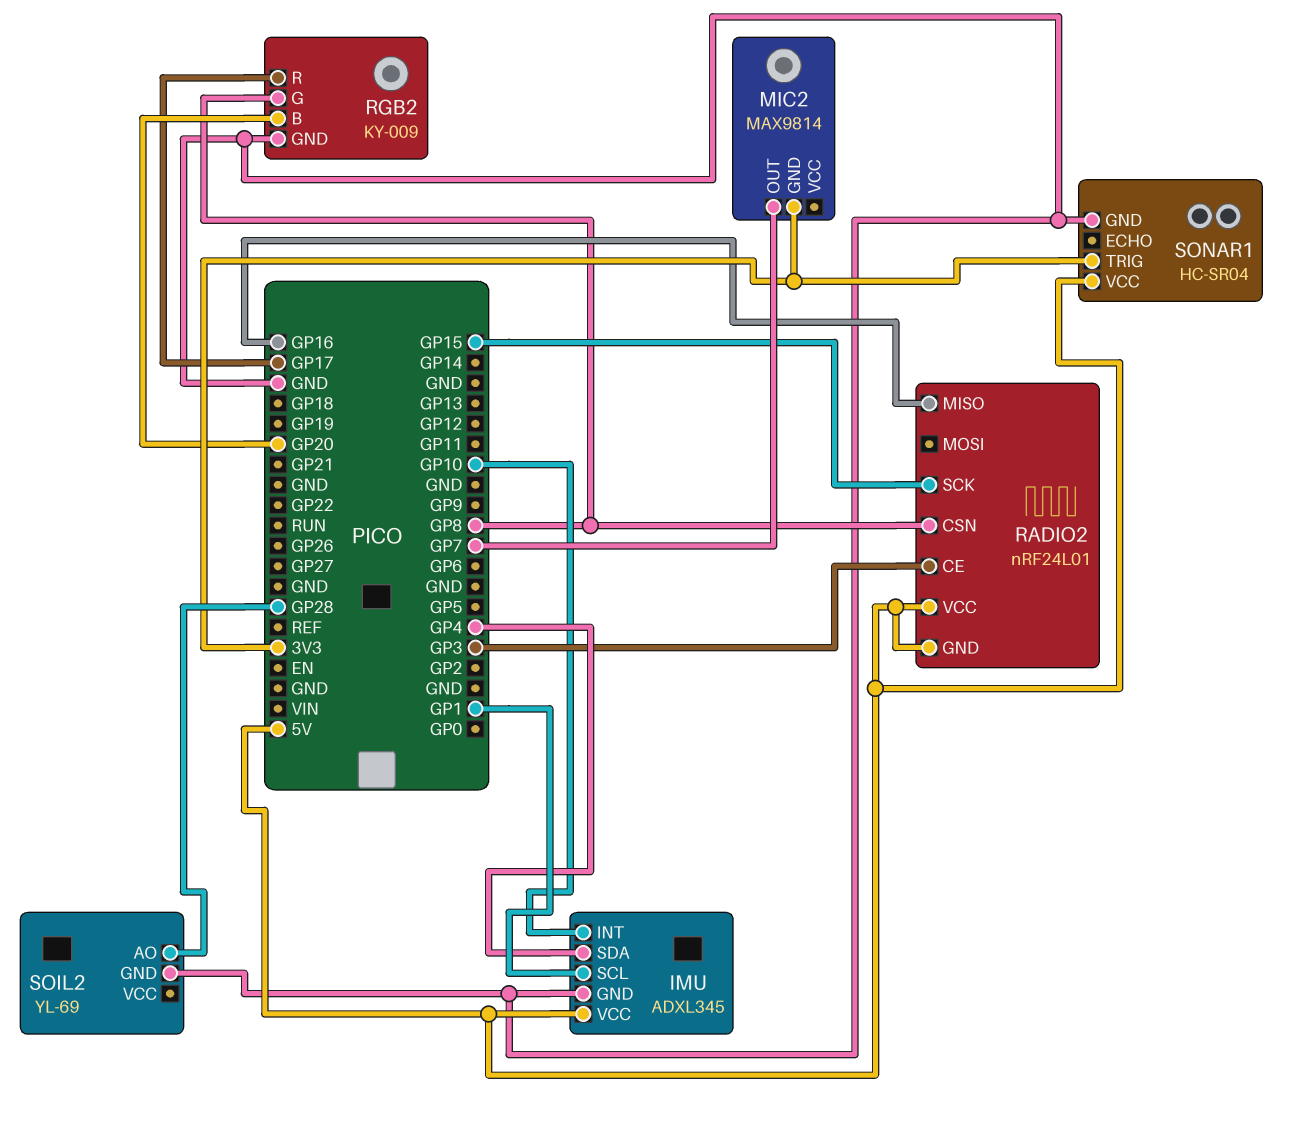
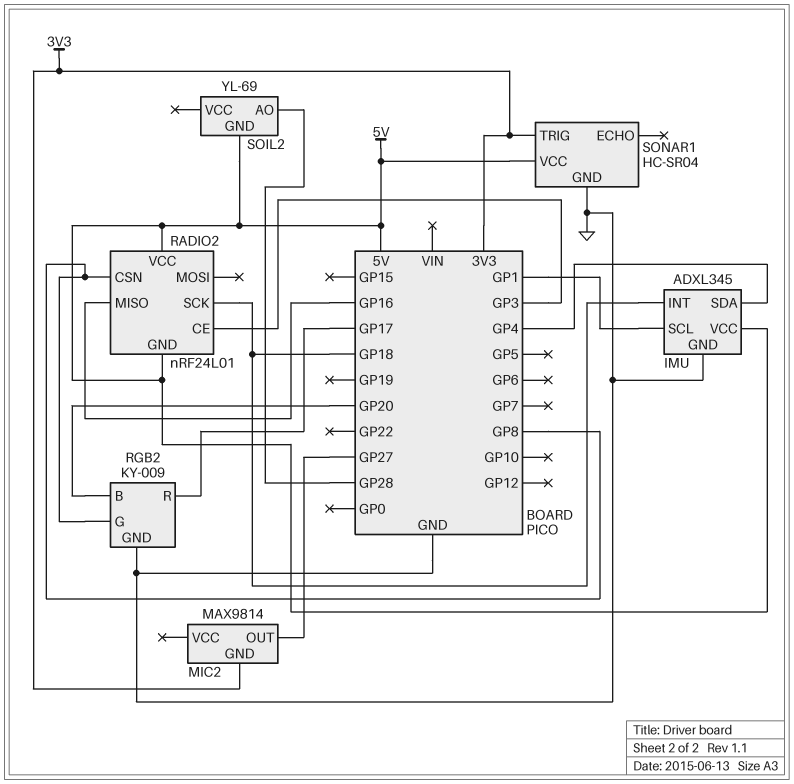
IMU pin INT: GP10 -> GP18
MIC2 pin OUT: GP7 -> GP27
RADIO2 pin SCK: GP15 -> GP18
SOIL2 pin GND: GND -> 5V

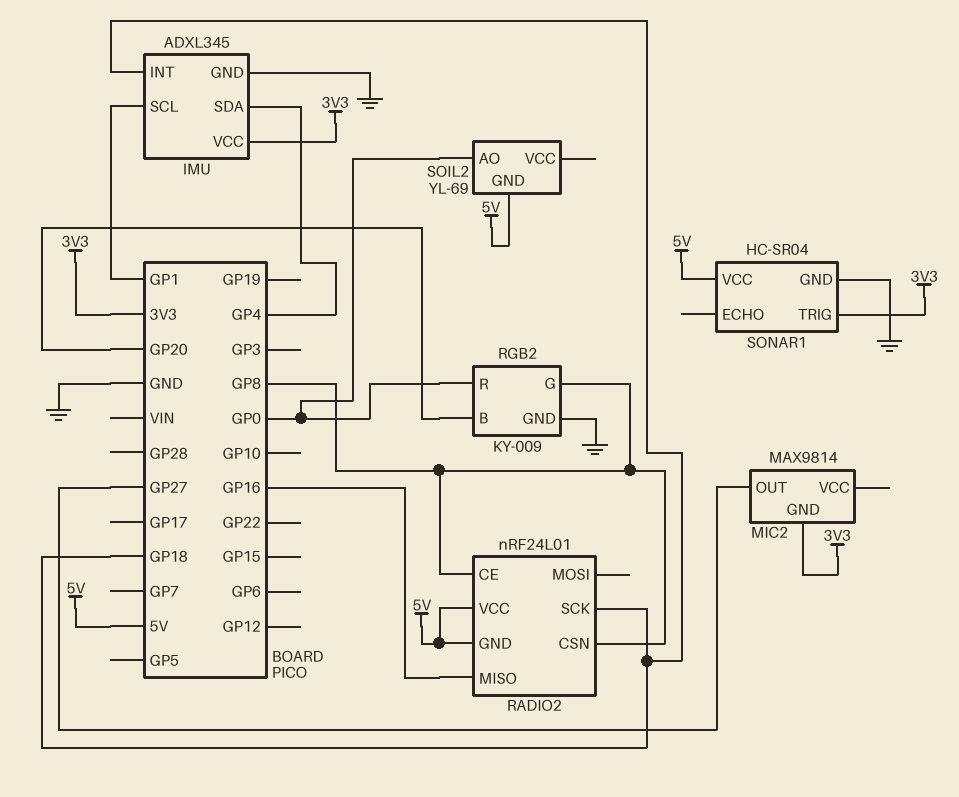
IMU pin VCC: 5V -> 3V3
RADIO2 pin CE: GP3 -> GP8
RGB2 pin R: GP17 -> GP0
SOIL2 pin AO: GP28 -> GP0

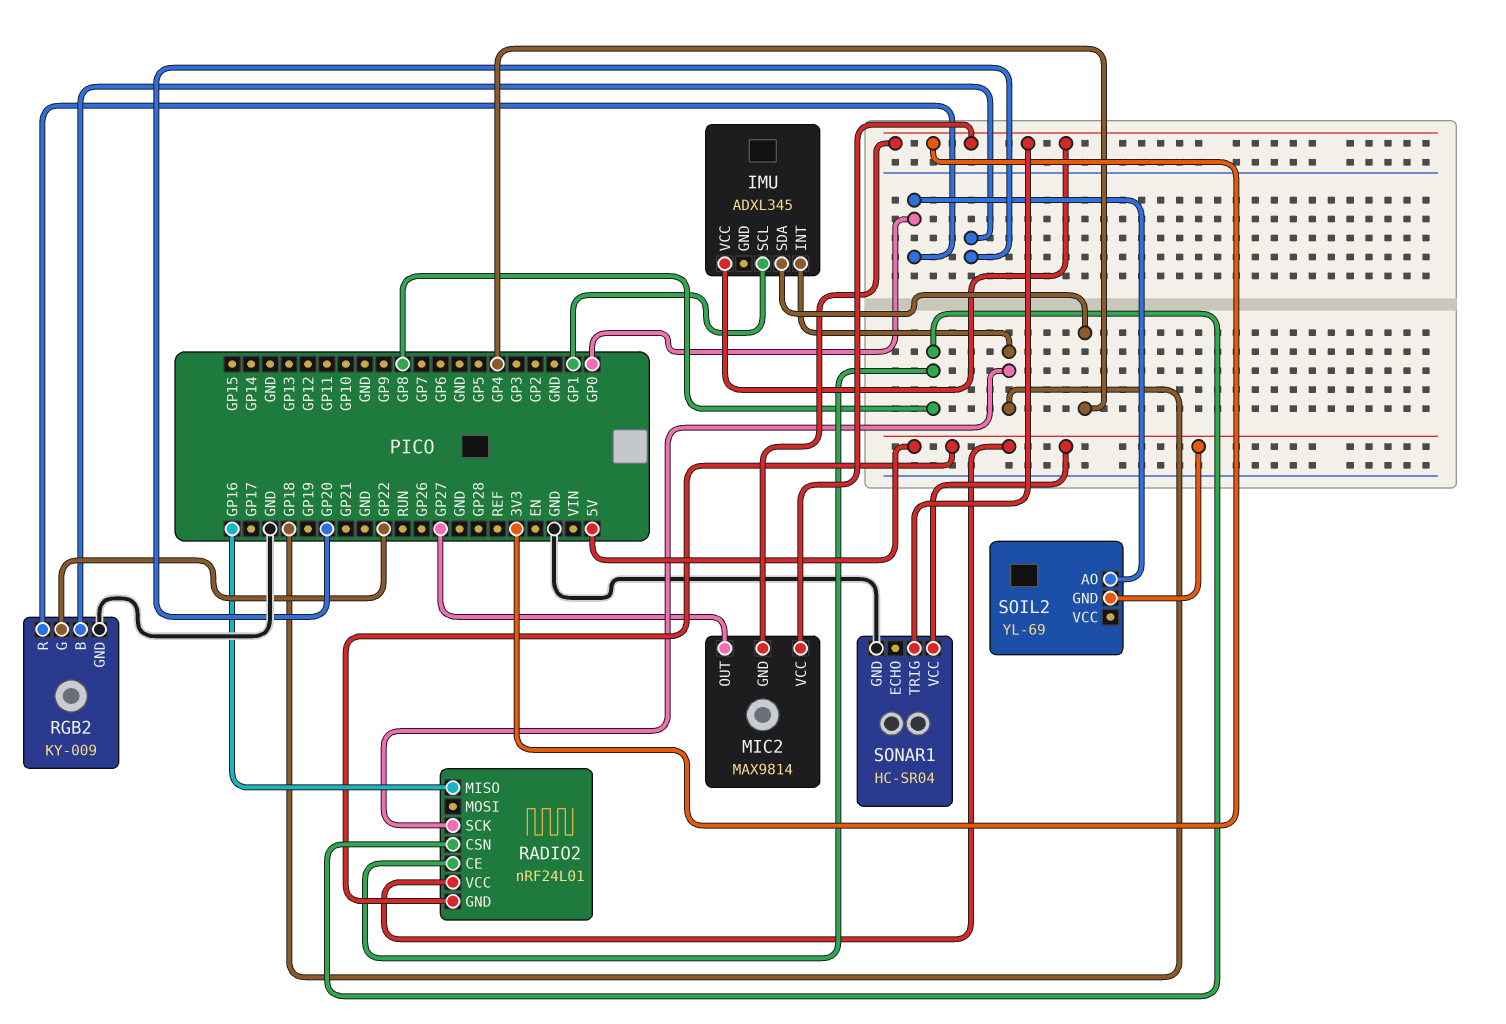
IMU pin GND: GND -> none
MIC2 pin VCC: none -> 3V3
RGB2 pin G: GP8 -> GP22

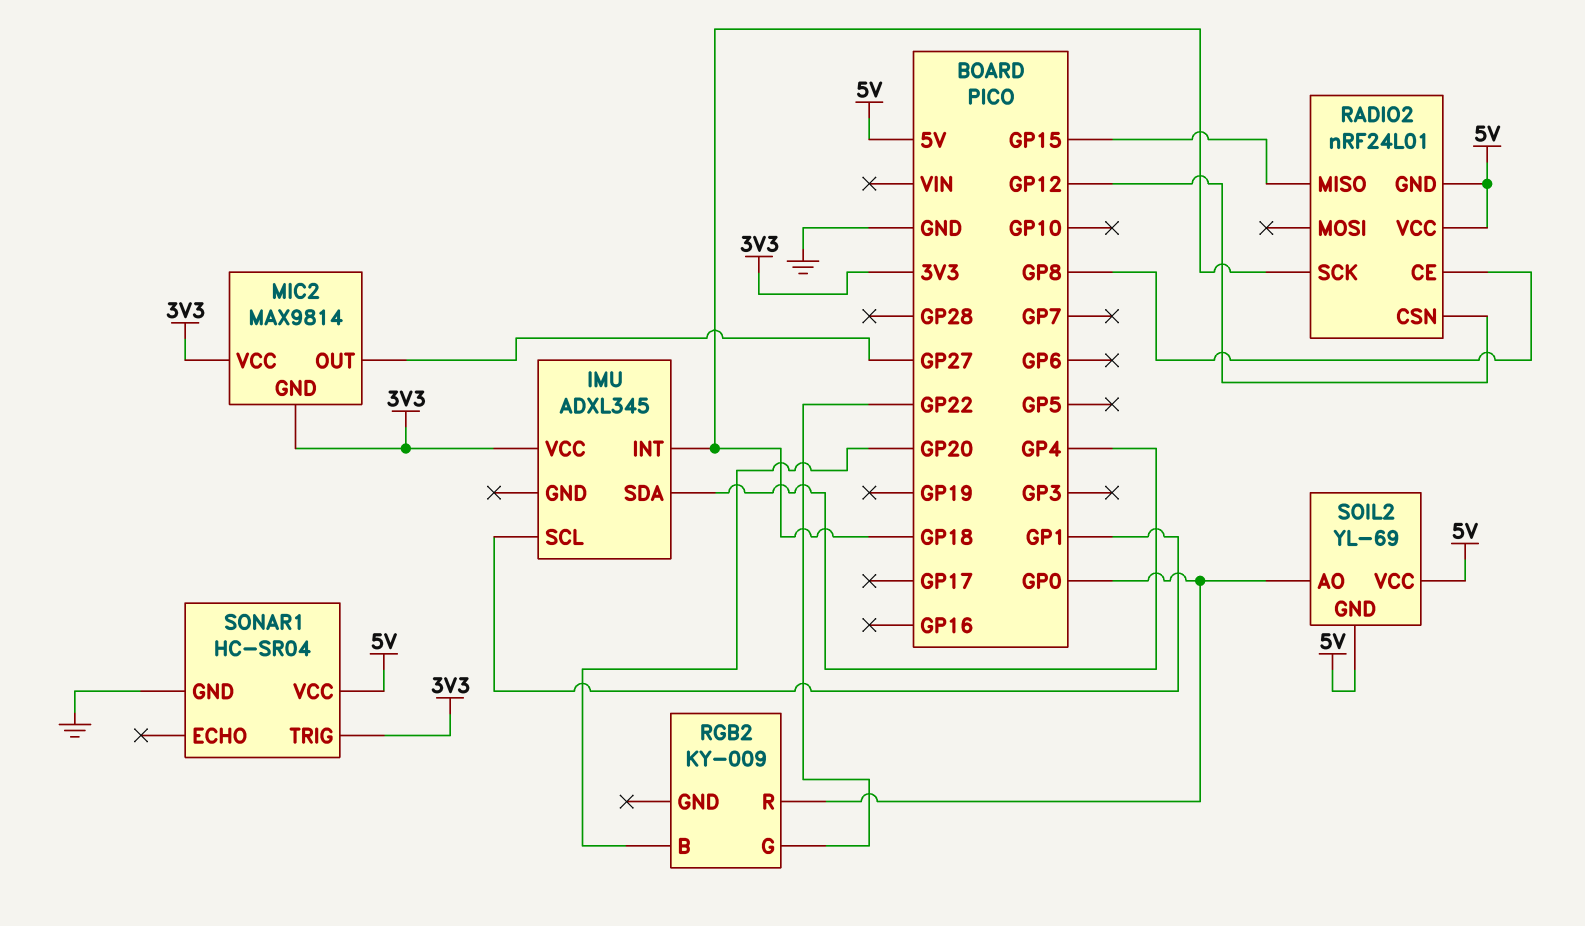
RADIO2 pin CSN: GP8 -> GP12
RADIO2 pin MISO: GP16 -> GP15
RGB2 pin GND: GND -> none
SOIL2 pin VCC: none -> 5V

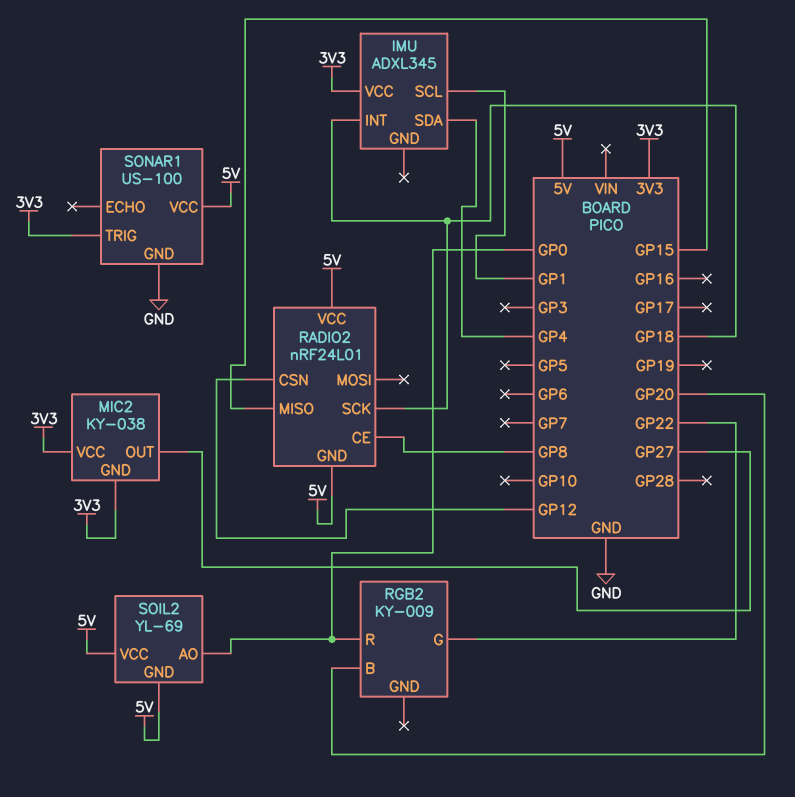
MIC2: MAX9814 -> KY-038
SONAR1: HC-SR04 -> US-100

